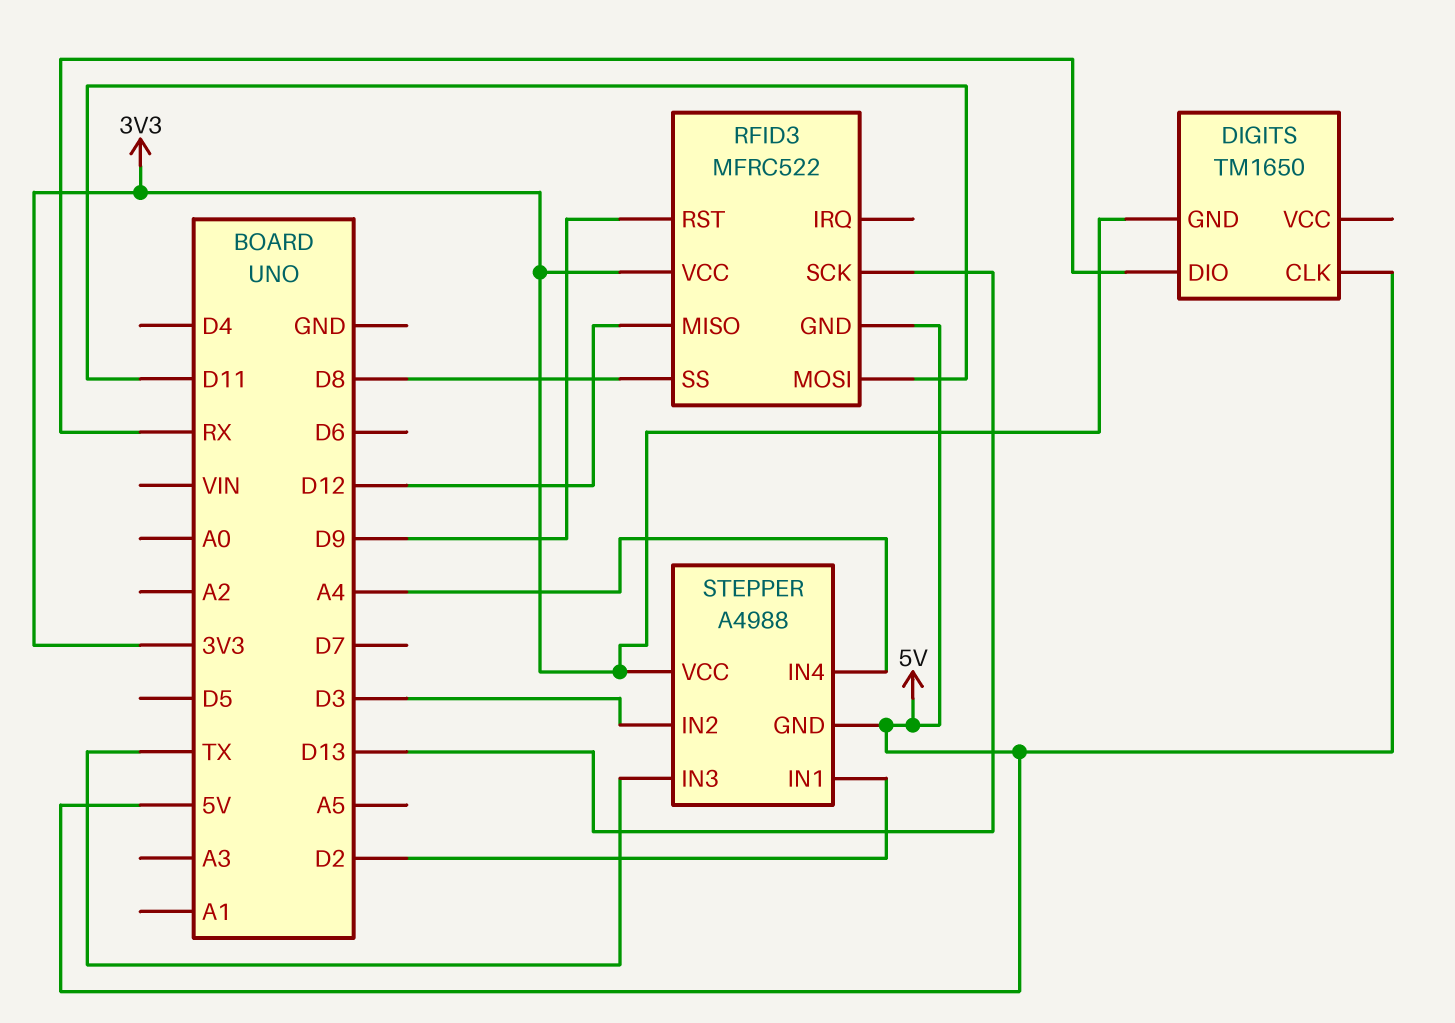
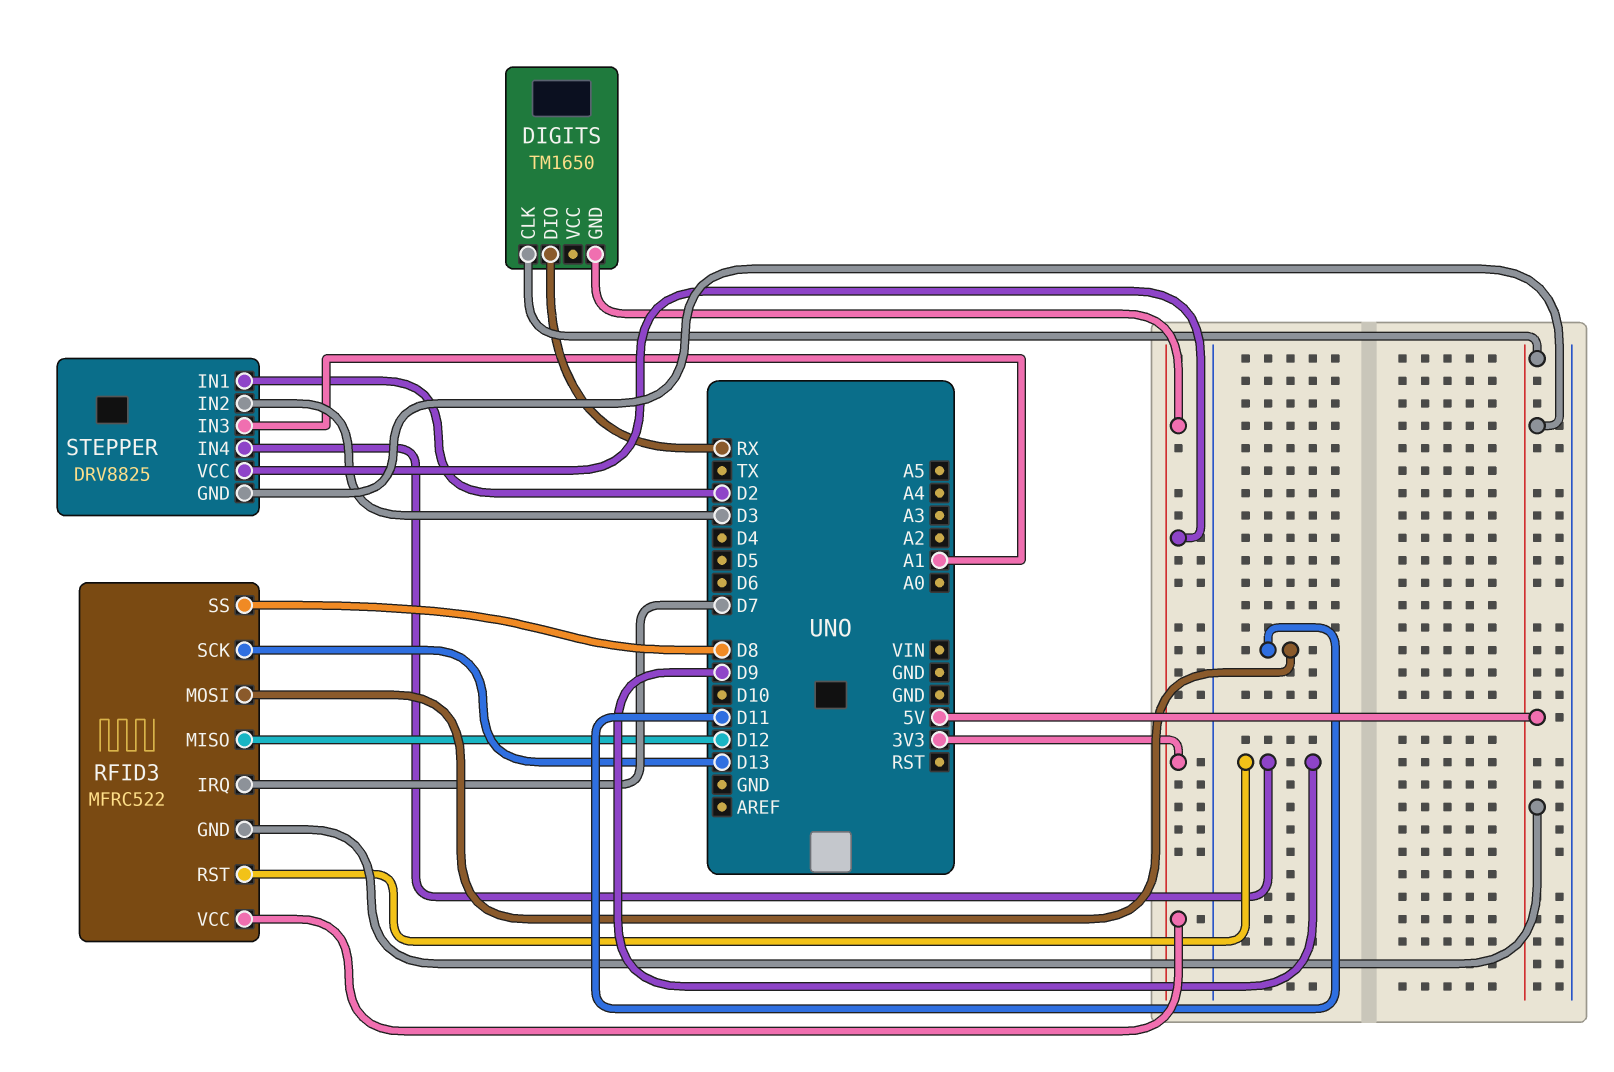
RFID3 pin IRQ: none -> D7
STEPPER: A4988 -> DRV8825
STEPPER pin IN3: TX -> A1
STEPPER pin IN4: A4 -> D9

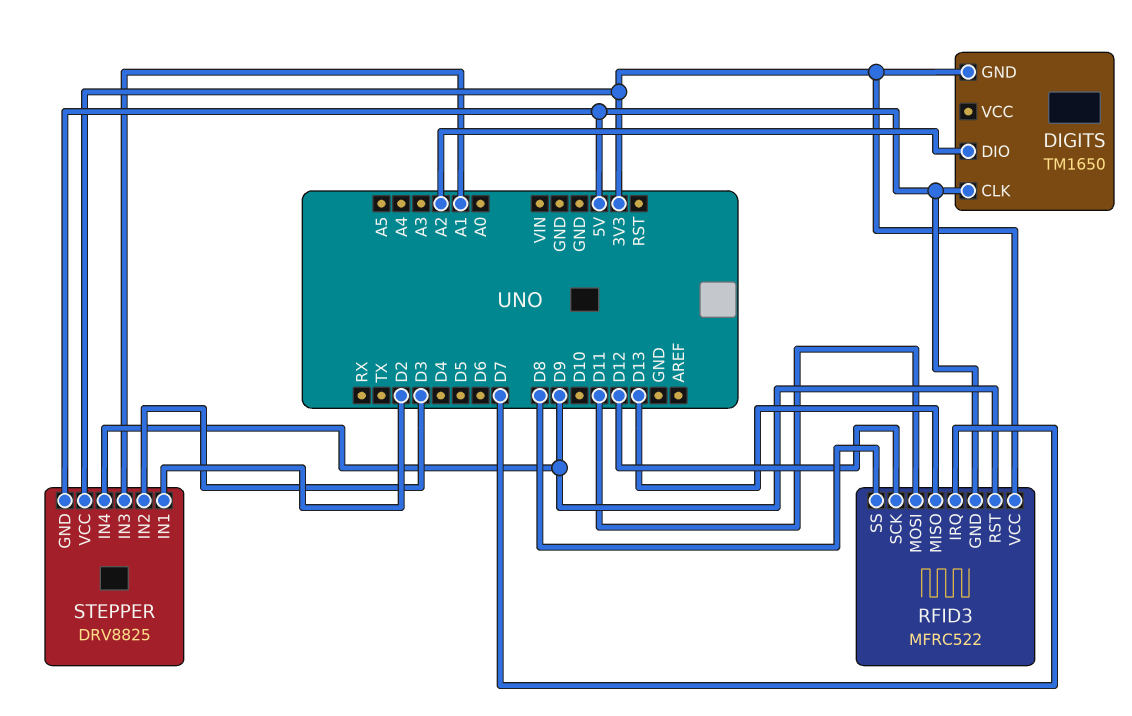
DIGITS pin DIO: RX -> A2
RFID3 pin MISO: D12 -> D13
RFID3 pin SCK: D13 -> D12

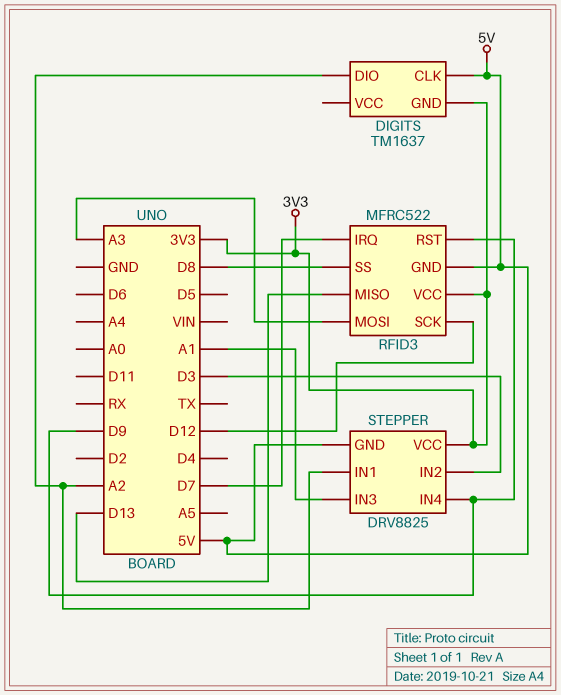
DIGITS: TM1650 -> TM1637
RFID3 pin MOSI: D11 -> A3
STEPPER pin IN1: D2 -> A2

